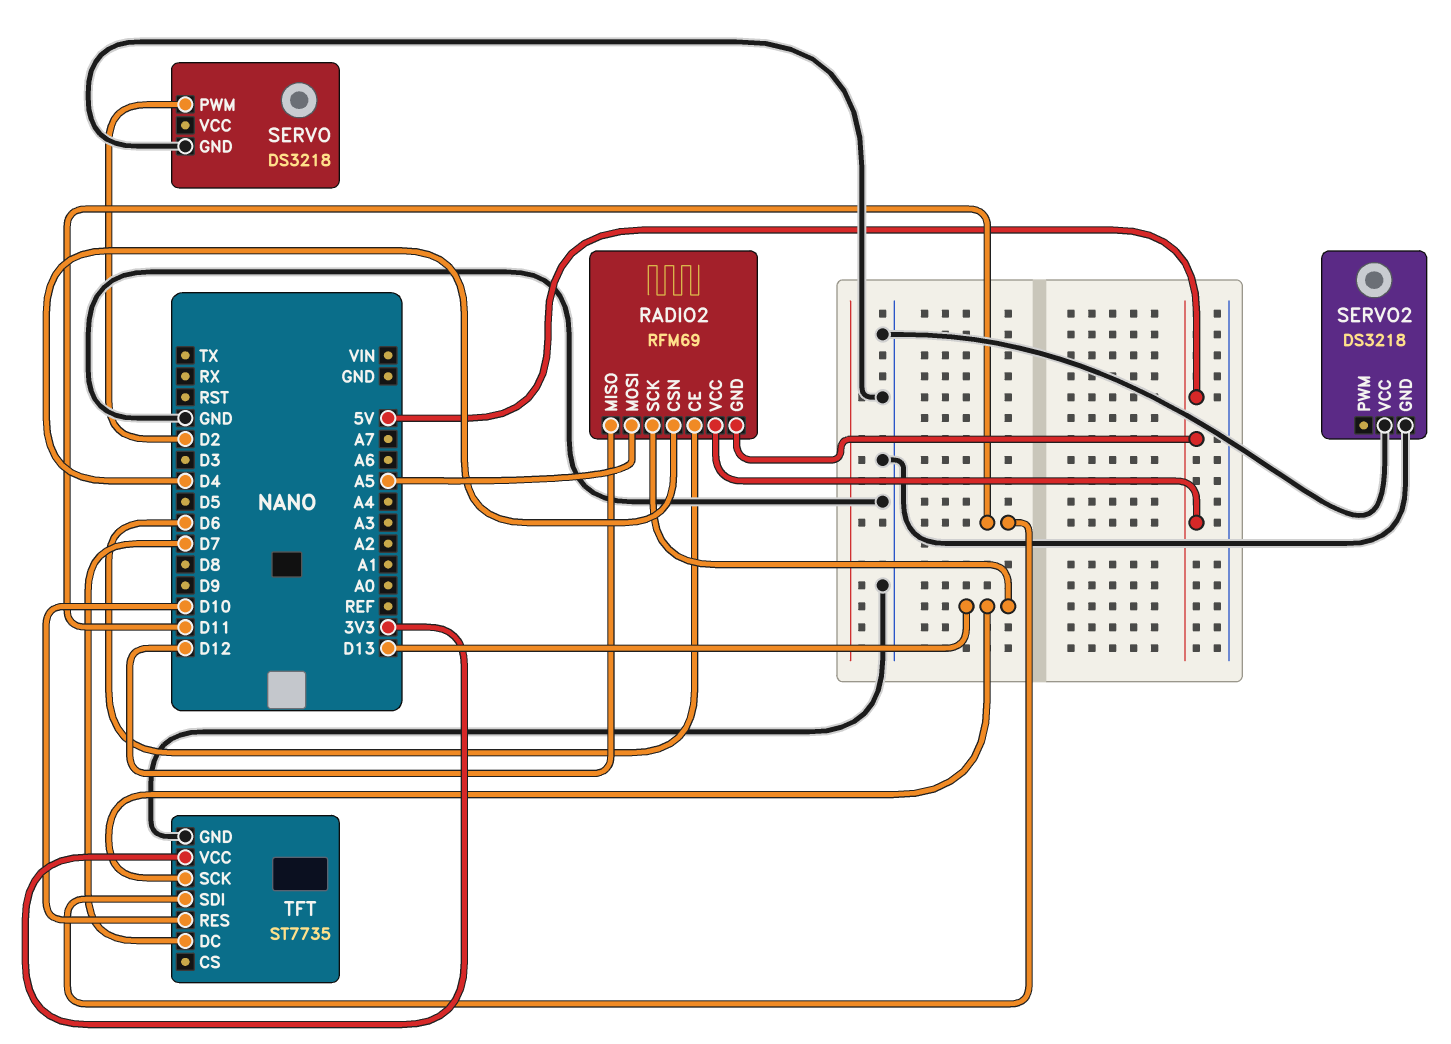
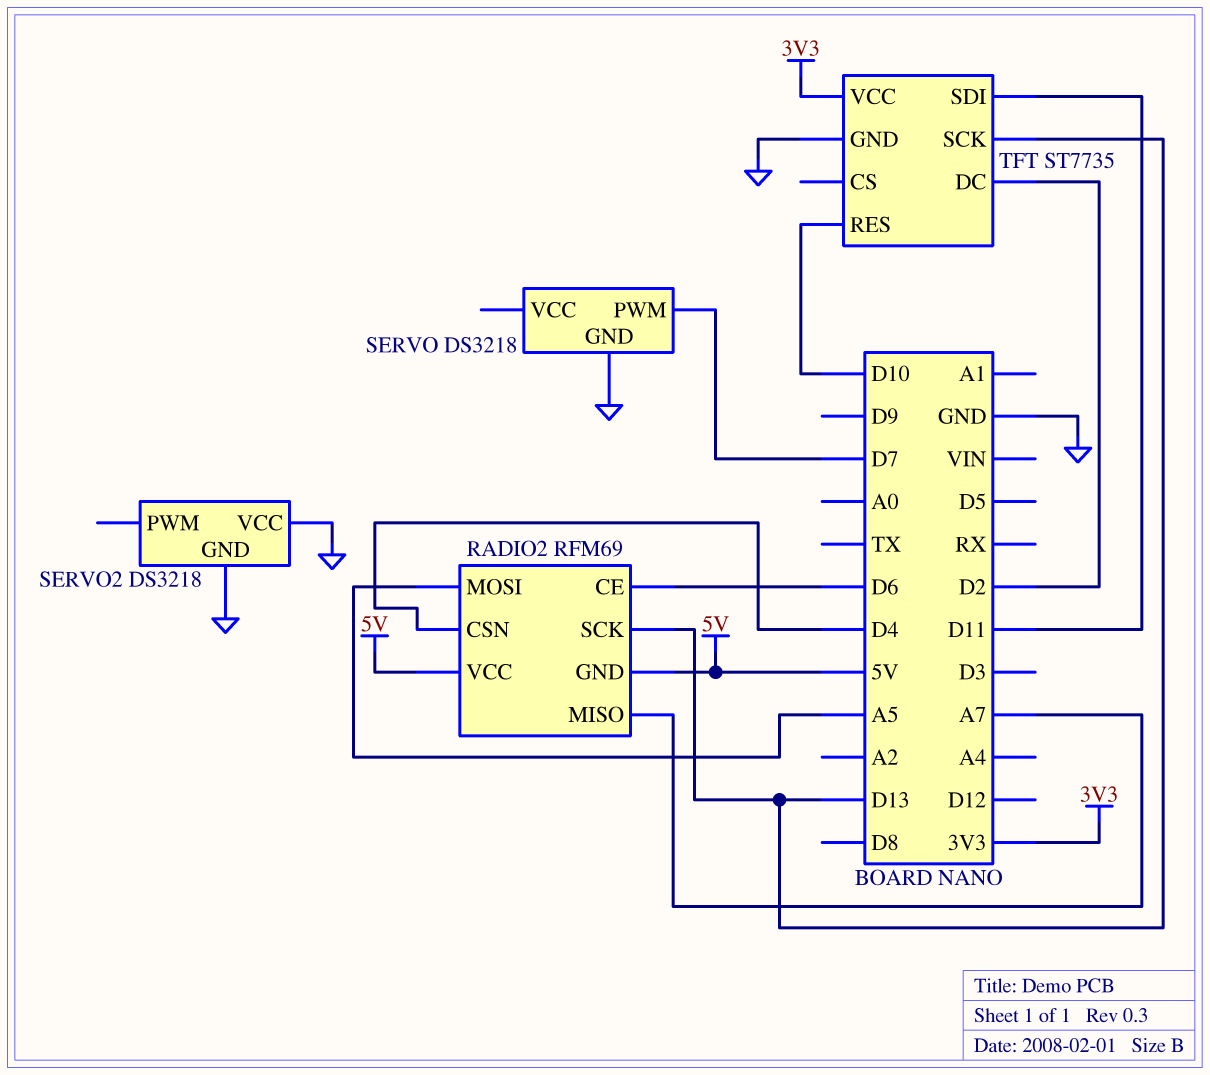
RADIO2 pin MISO: D12 -> A7
SERVO pin PWM: D2 -> D7
TFT pin DC: D7 -> D2

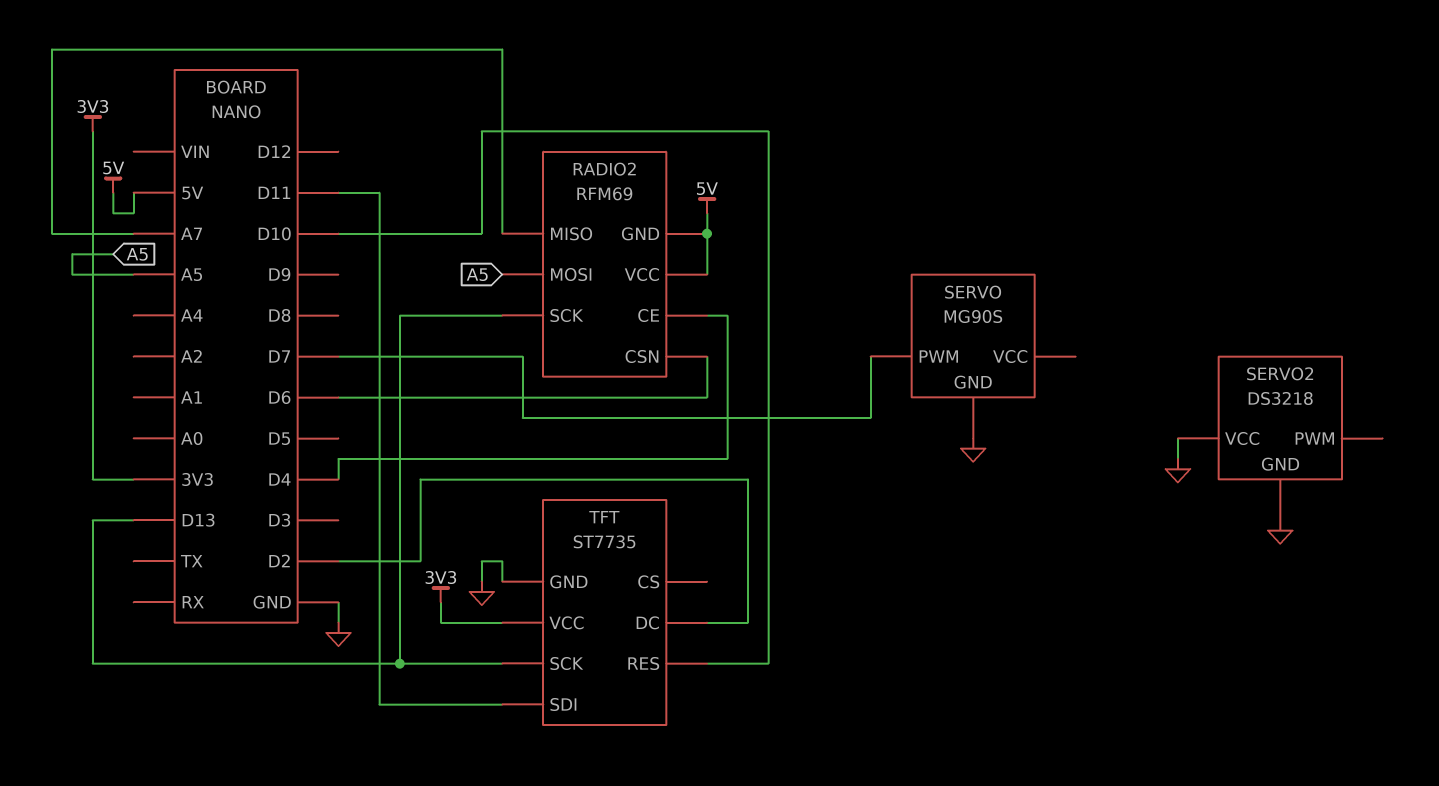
RADIO2 pin CE: D6 -> D4
RADIO2 pin CSN: D4 -> D6
SERVO: DS3218 -> MG90S

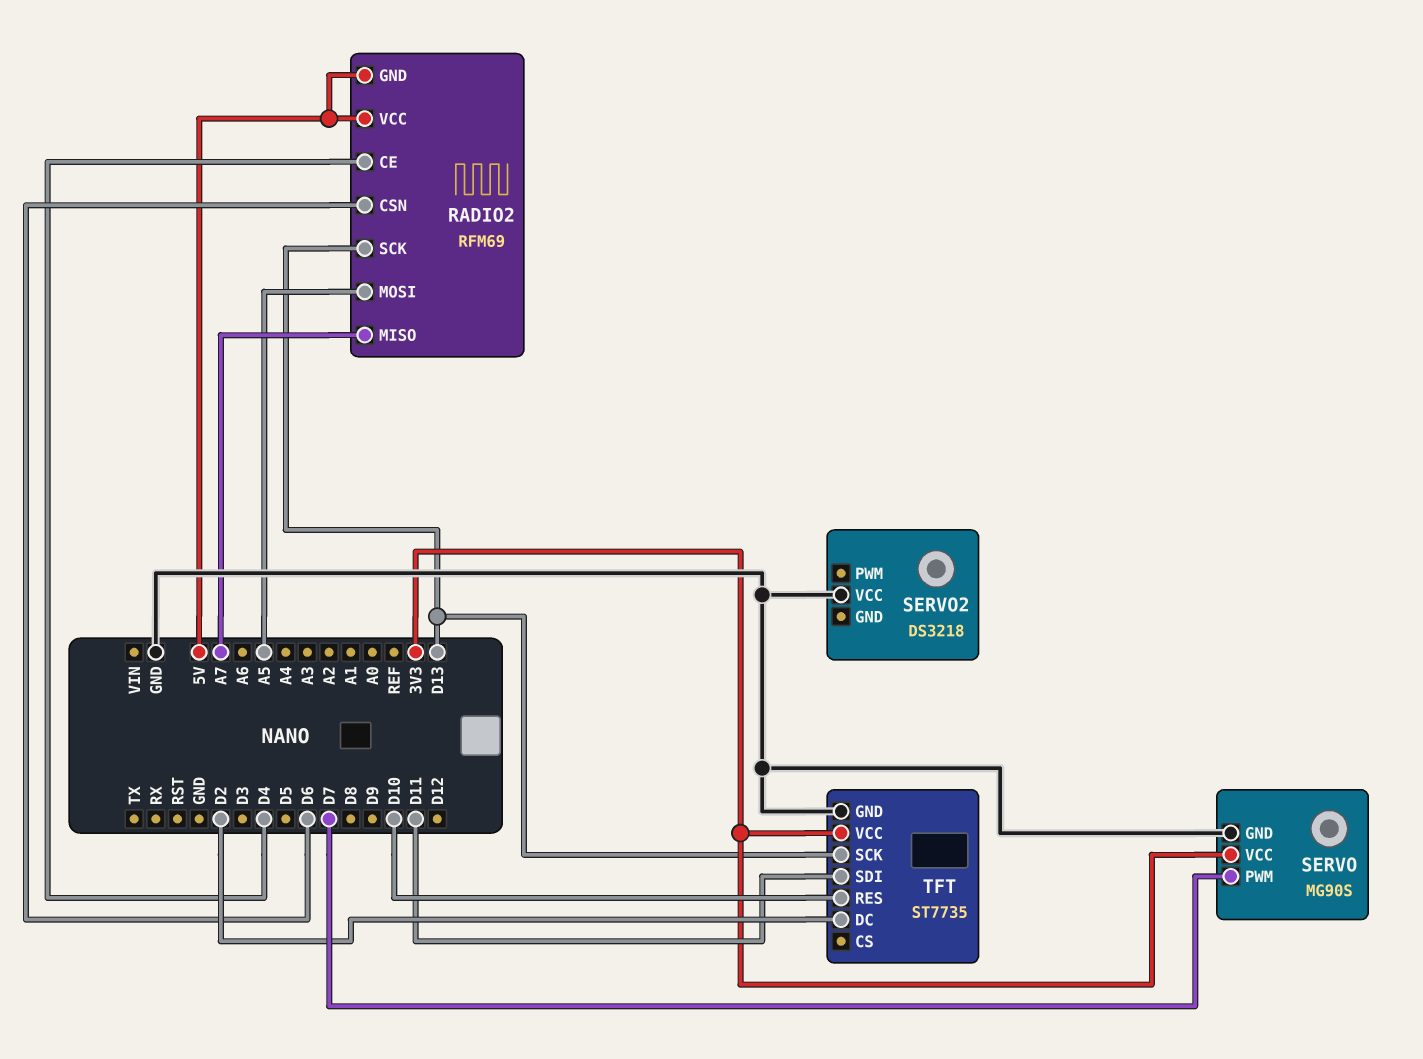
SERVO pin VCC: none -> 3V3
SERVO2 pin GND: GND -> none

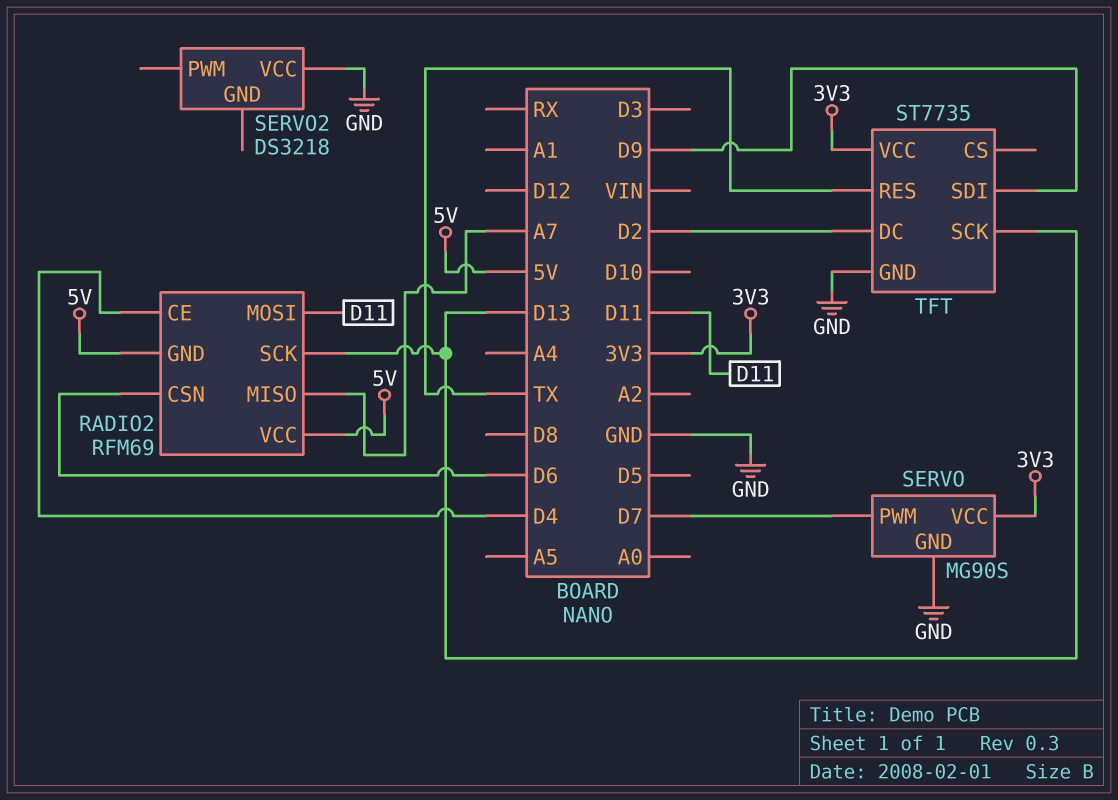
RADIO2 pin MOSI: A5 -> D11
TFT pin RES: D10 -> TX
TFT pin SDI: D11 -> D9

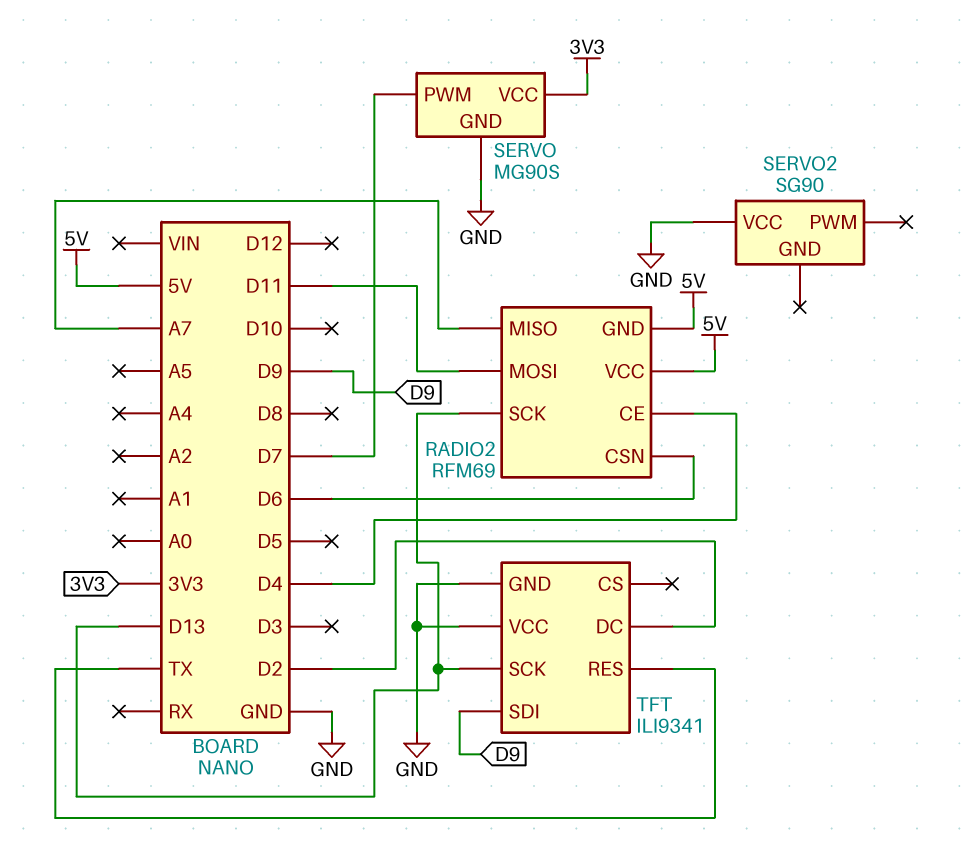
SERVO2: DS3218 -> SG90
TFT: ST7735 -> ILI9341
TFT pin VCC: 3V3 -> GND

